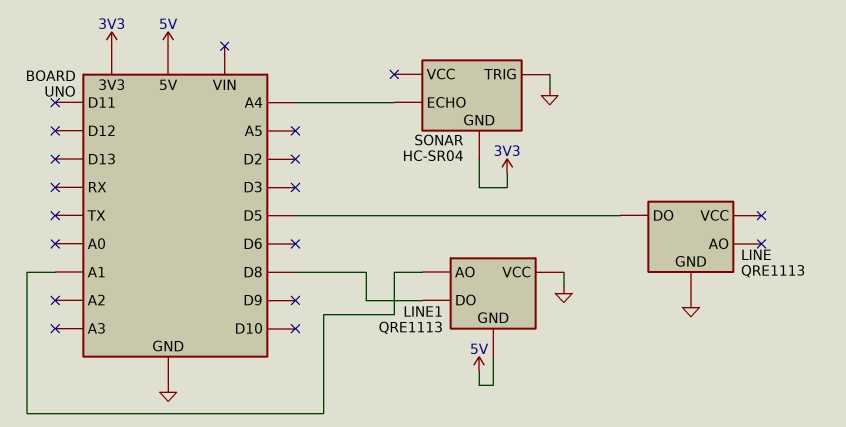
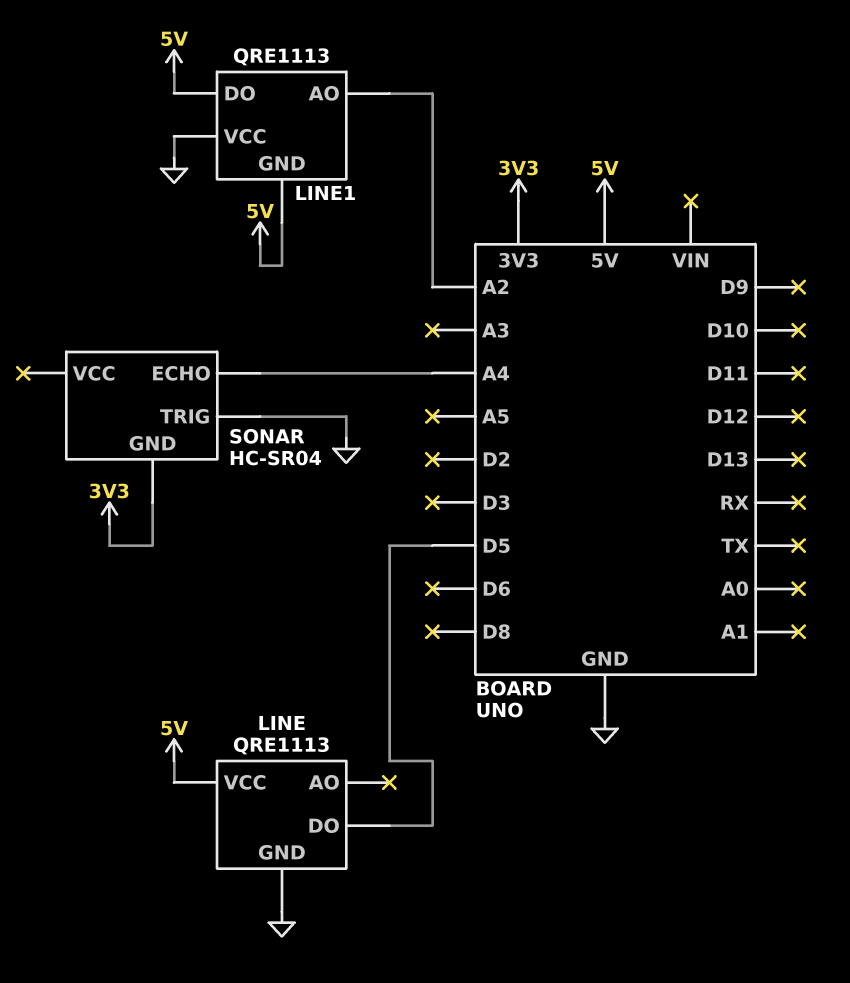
LINE pin VCC: none -> 5V
LINE1 pin AO: A1 -> A2
LINE1 pin DO: D8 -> 5V

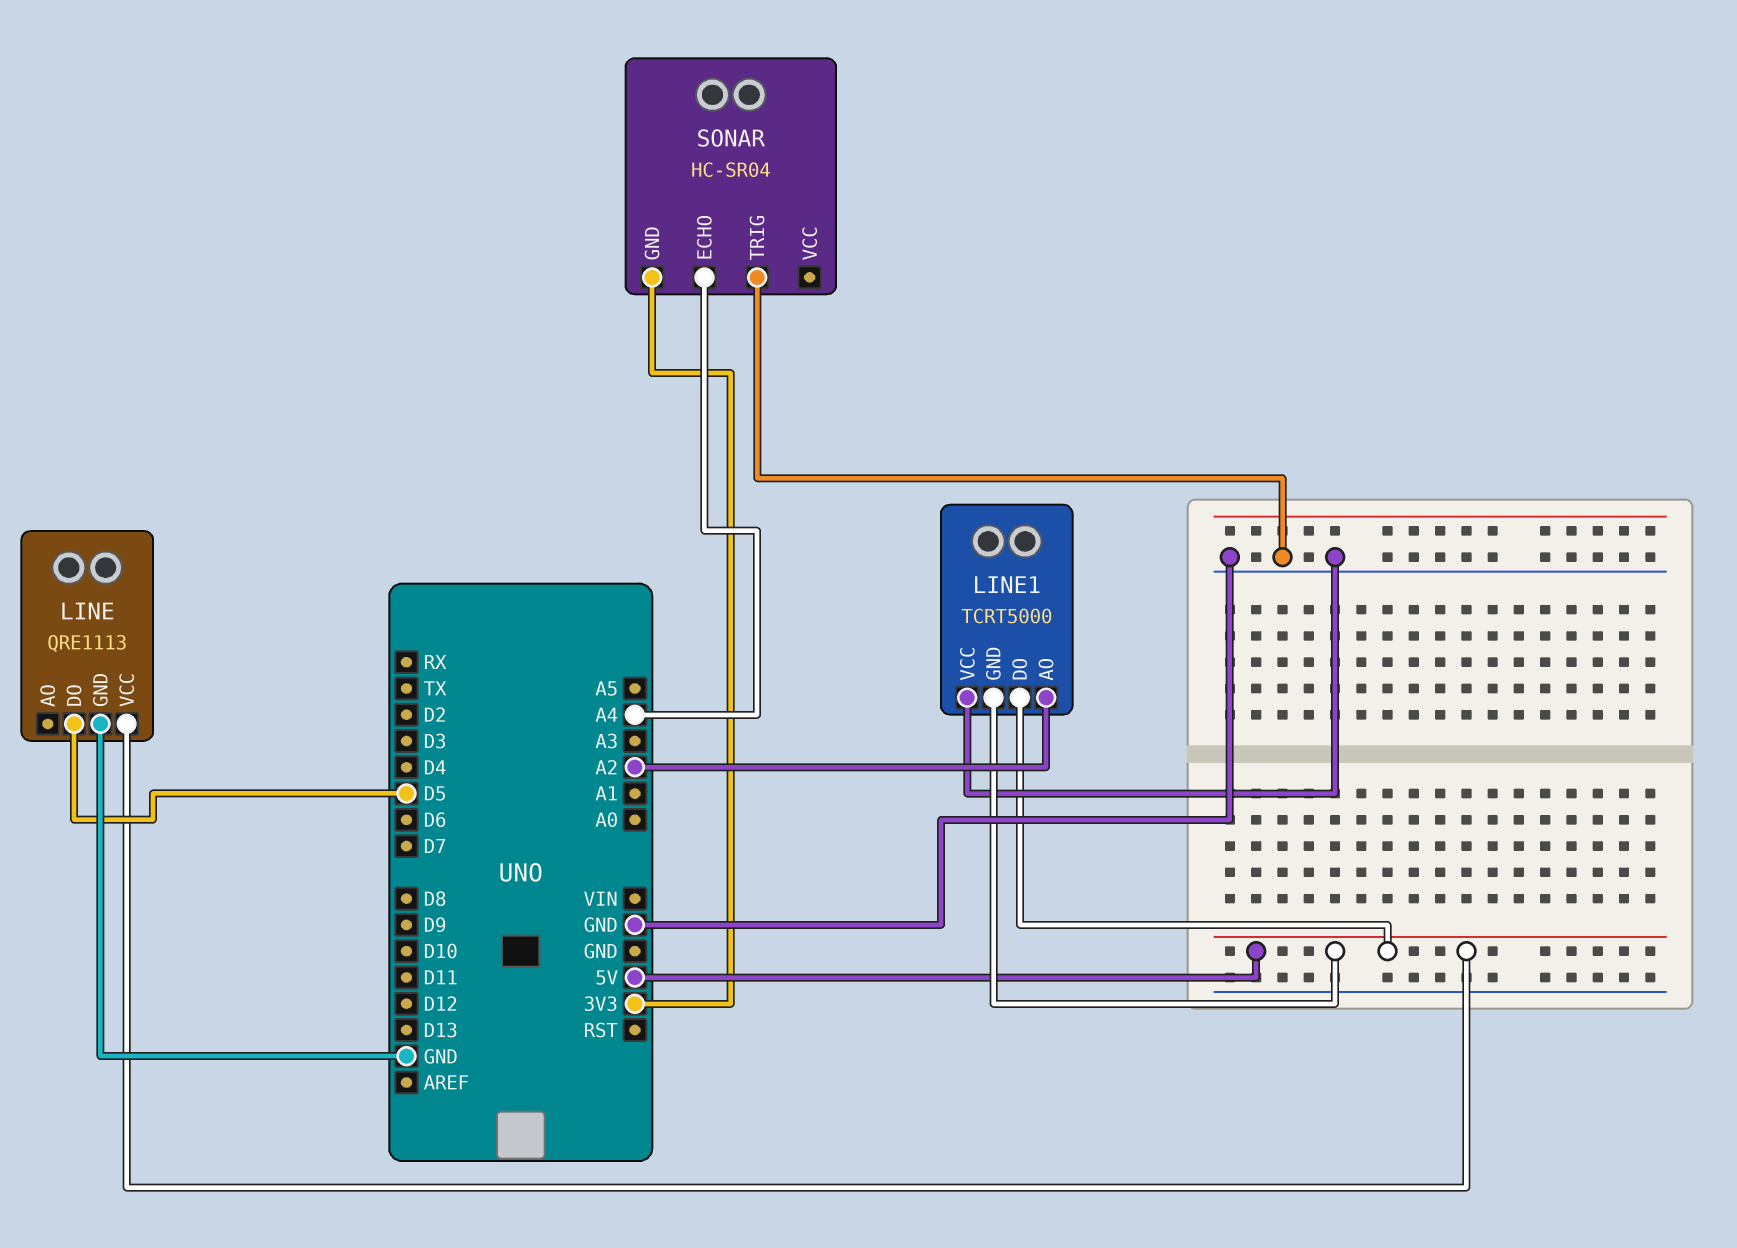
LINE1: QRE1113 -> TCRT5000

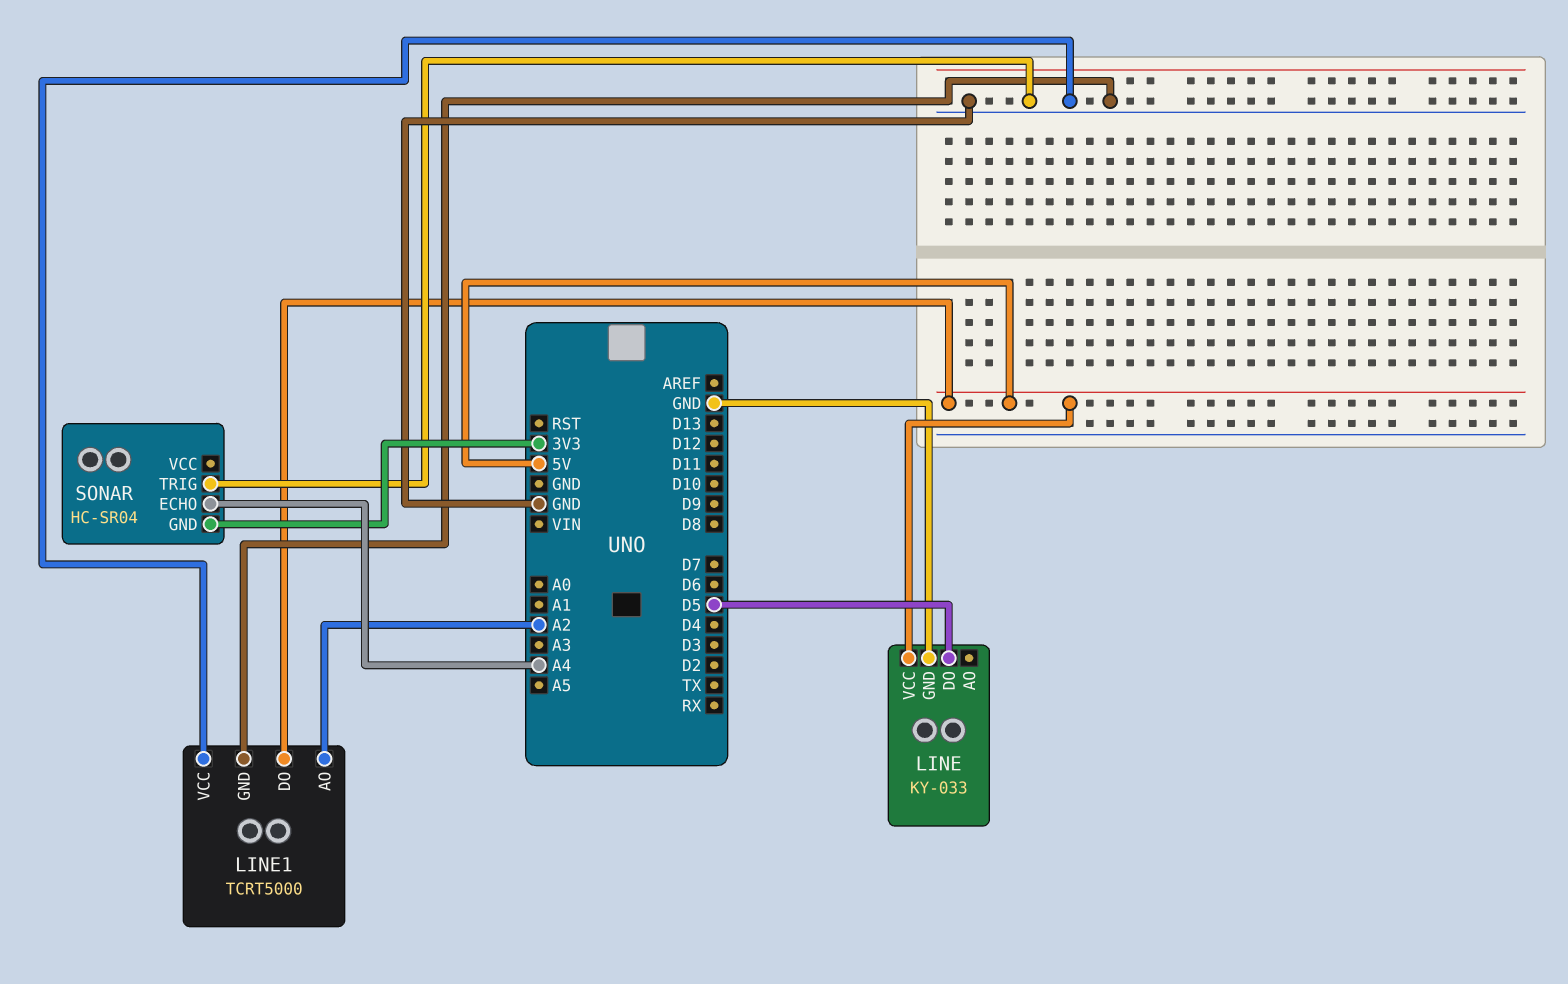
LINE: QRE1113 -> KY-033
LINE1 pin GND: 5V -> GND

